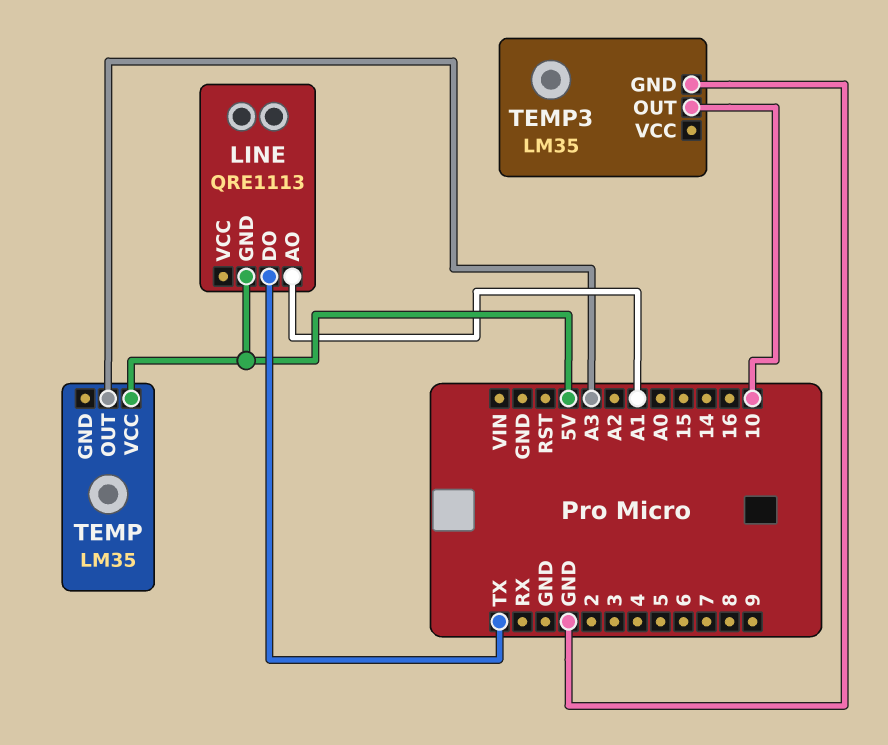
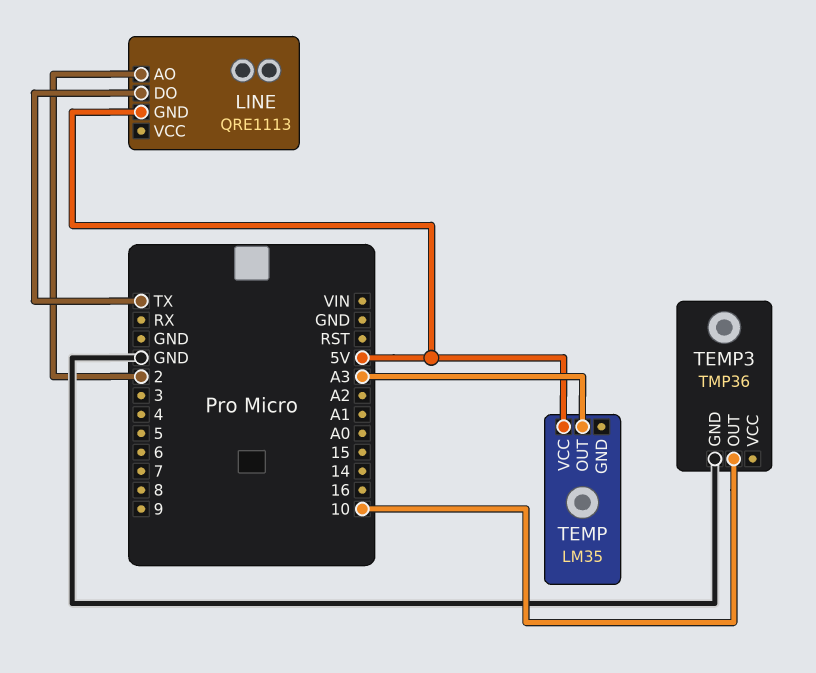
LINE pin AO: A1 -> 2
TEMP3: LM35 -> TMP36

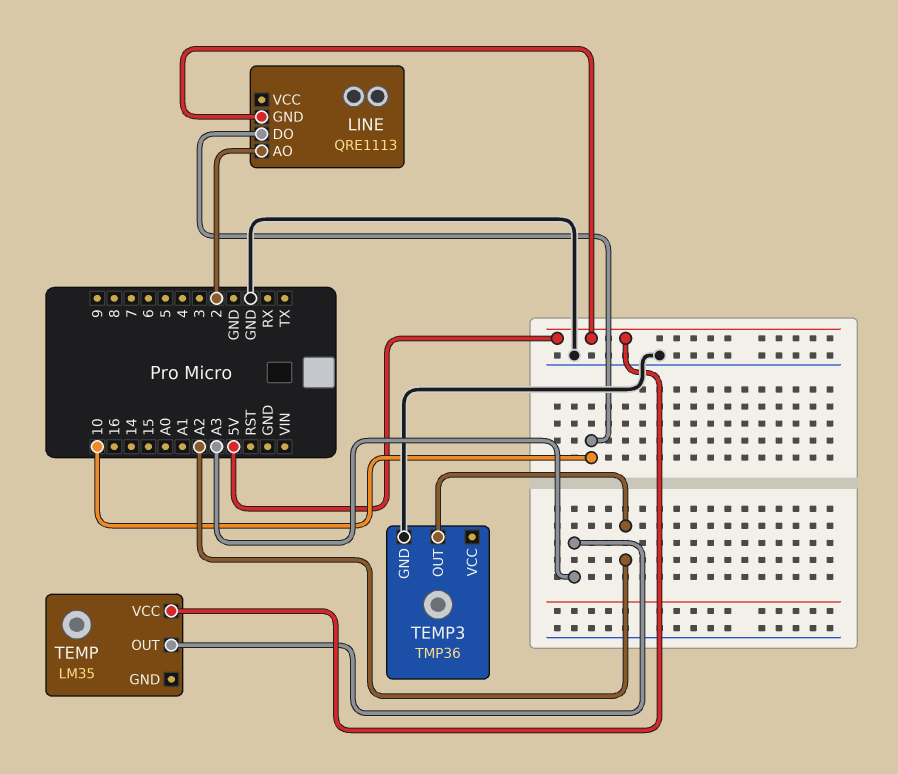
LINE pin DO: TX -> 10
TEMP3 pin OUT: 10 -> A2

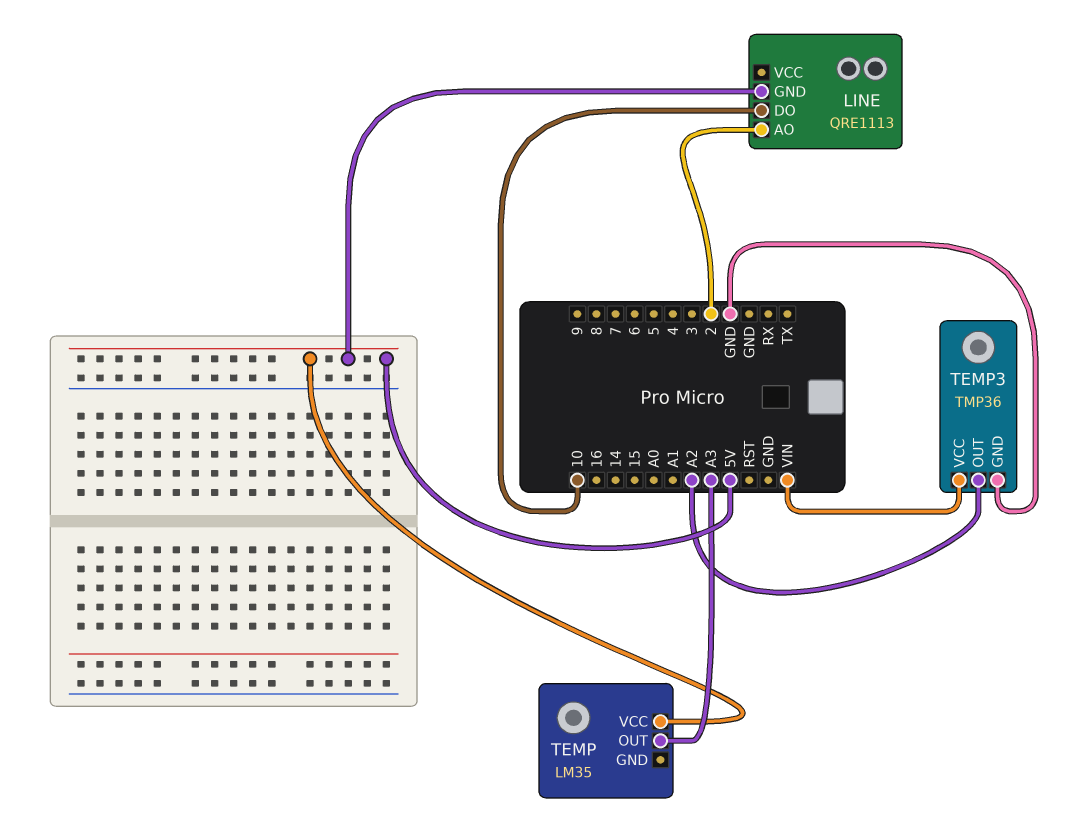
TEMP3 pin VCC: none -> VIN

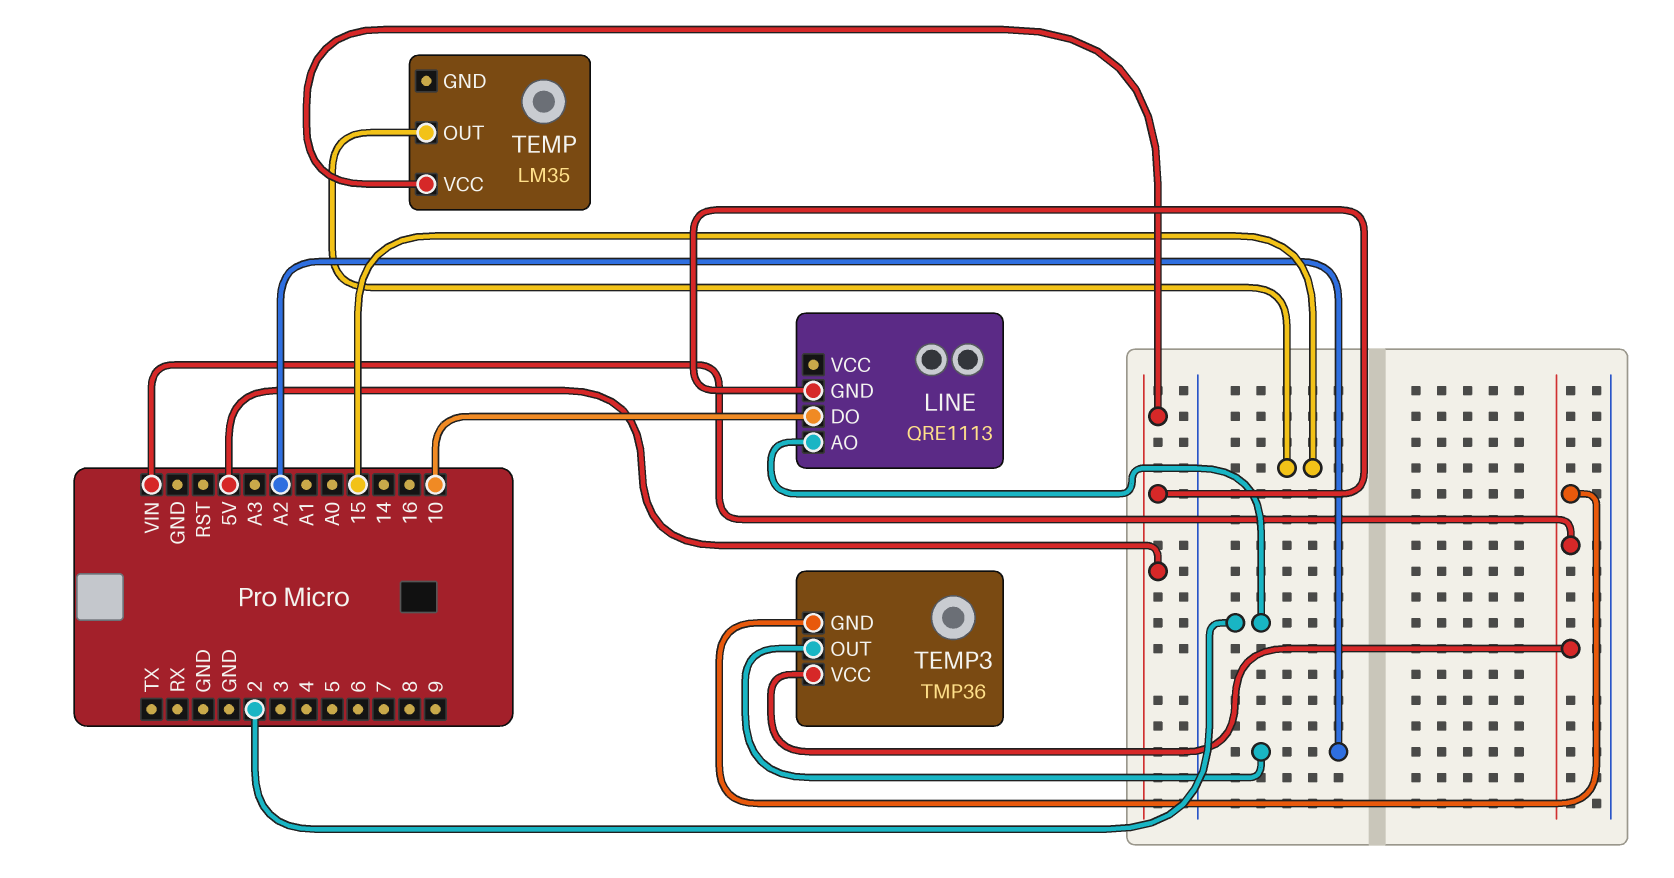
TEMP pin OUT: A3 -> 15
TEMP3 pin GND: GND -> VIN

